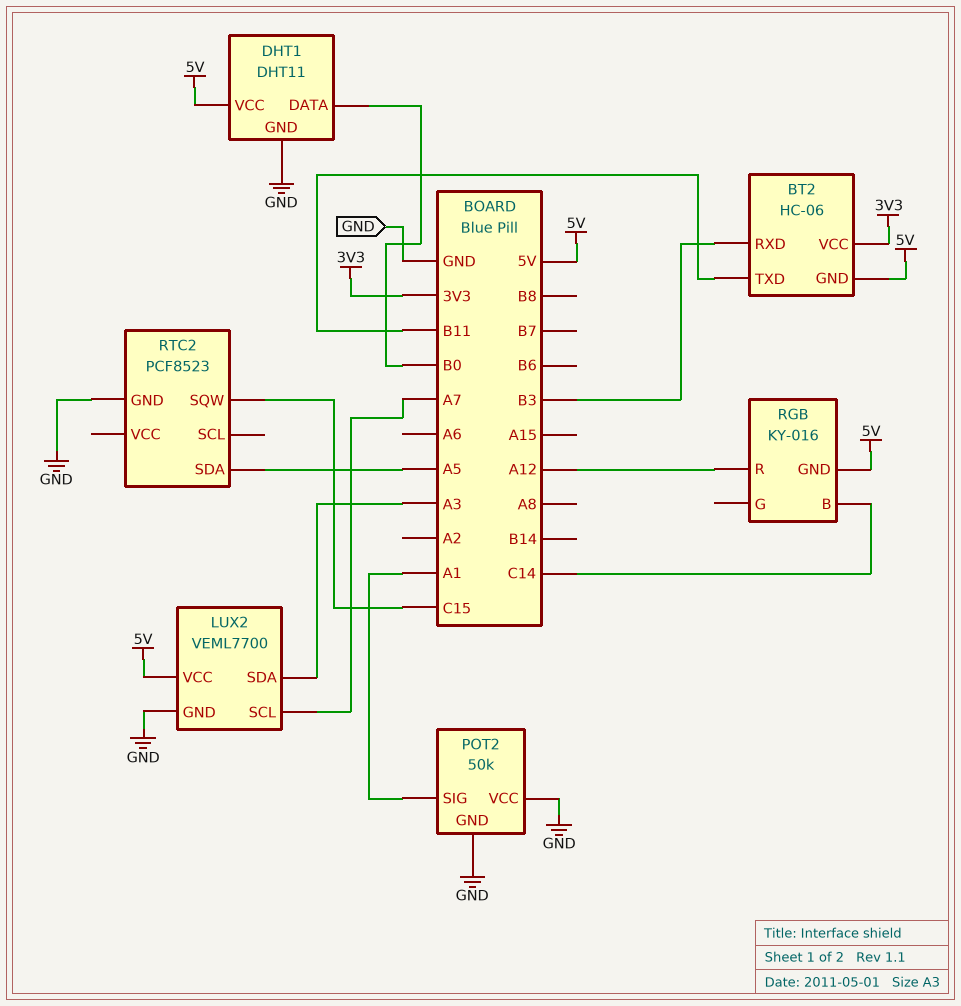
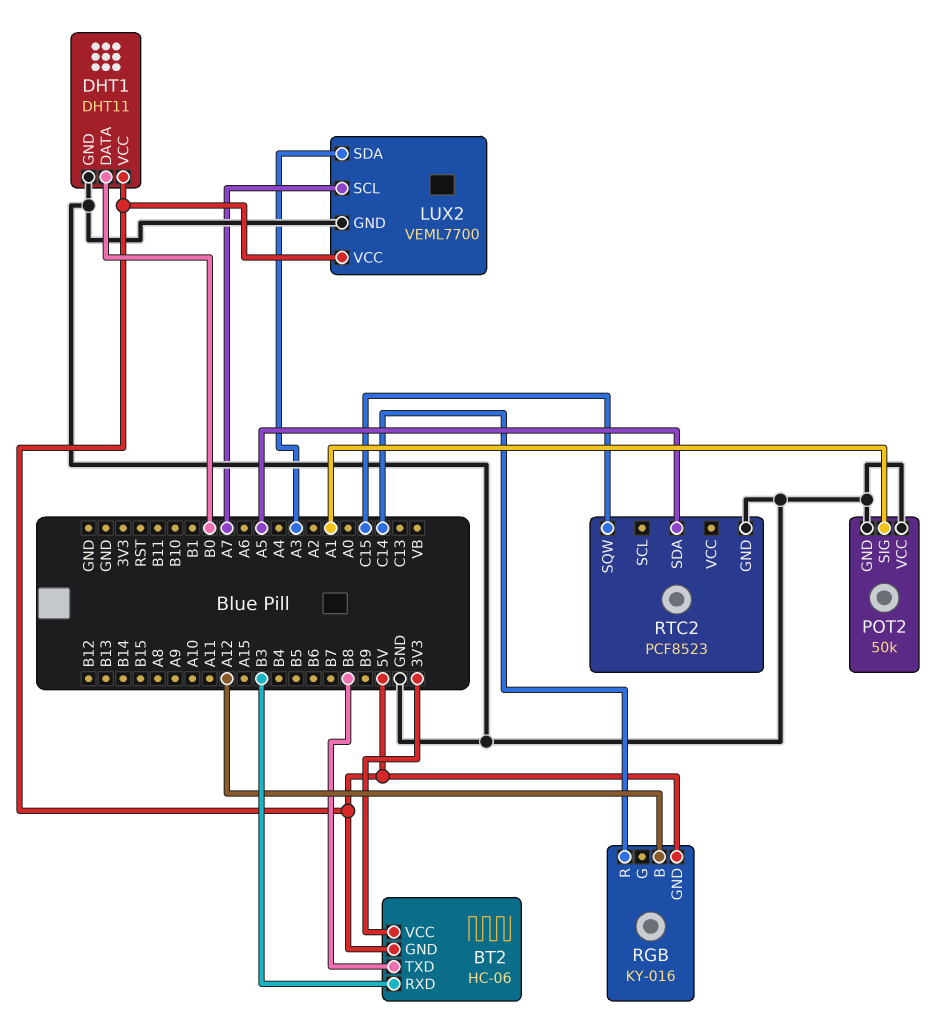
BT2 pin TXD: B11 -> B8
RGB pin B: C14 -> A12
RGB pin R: A12 -> C14

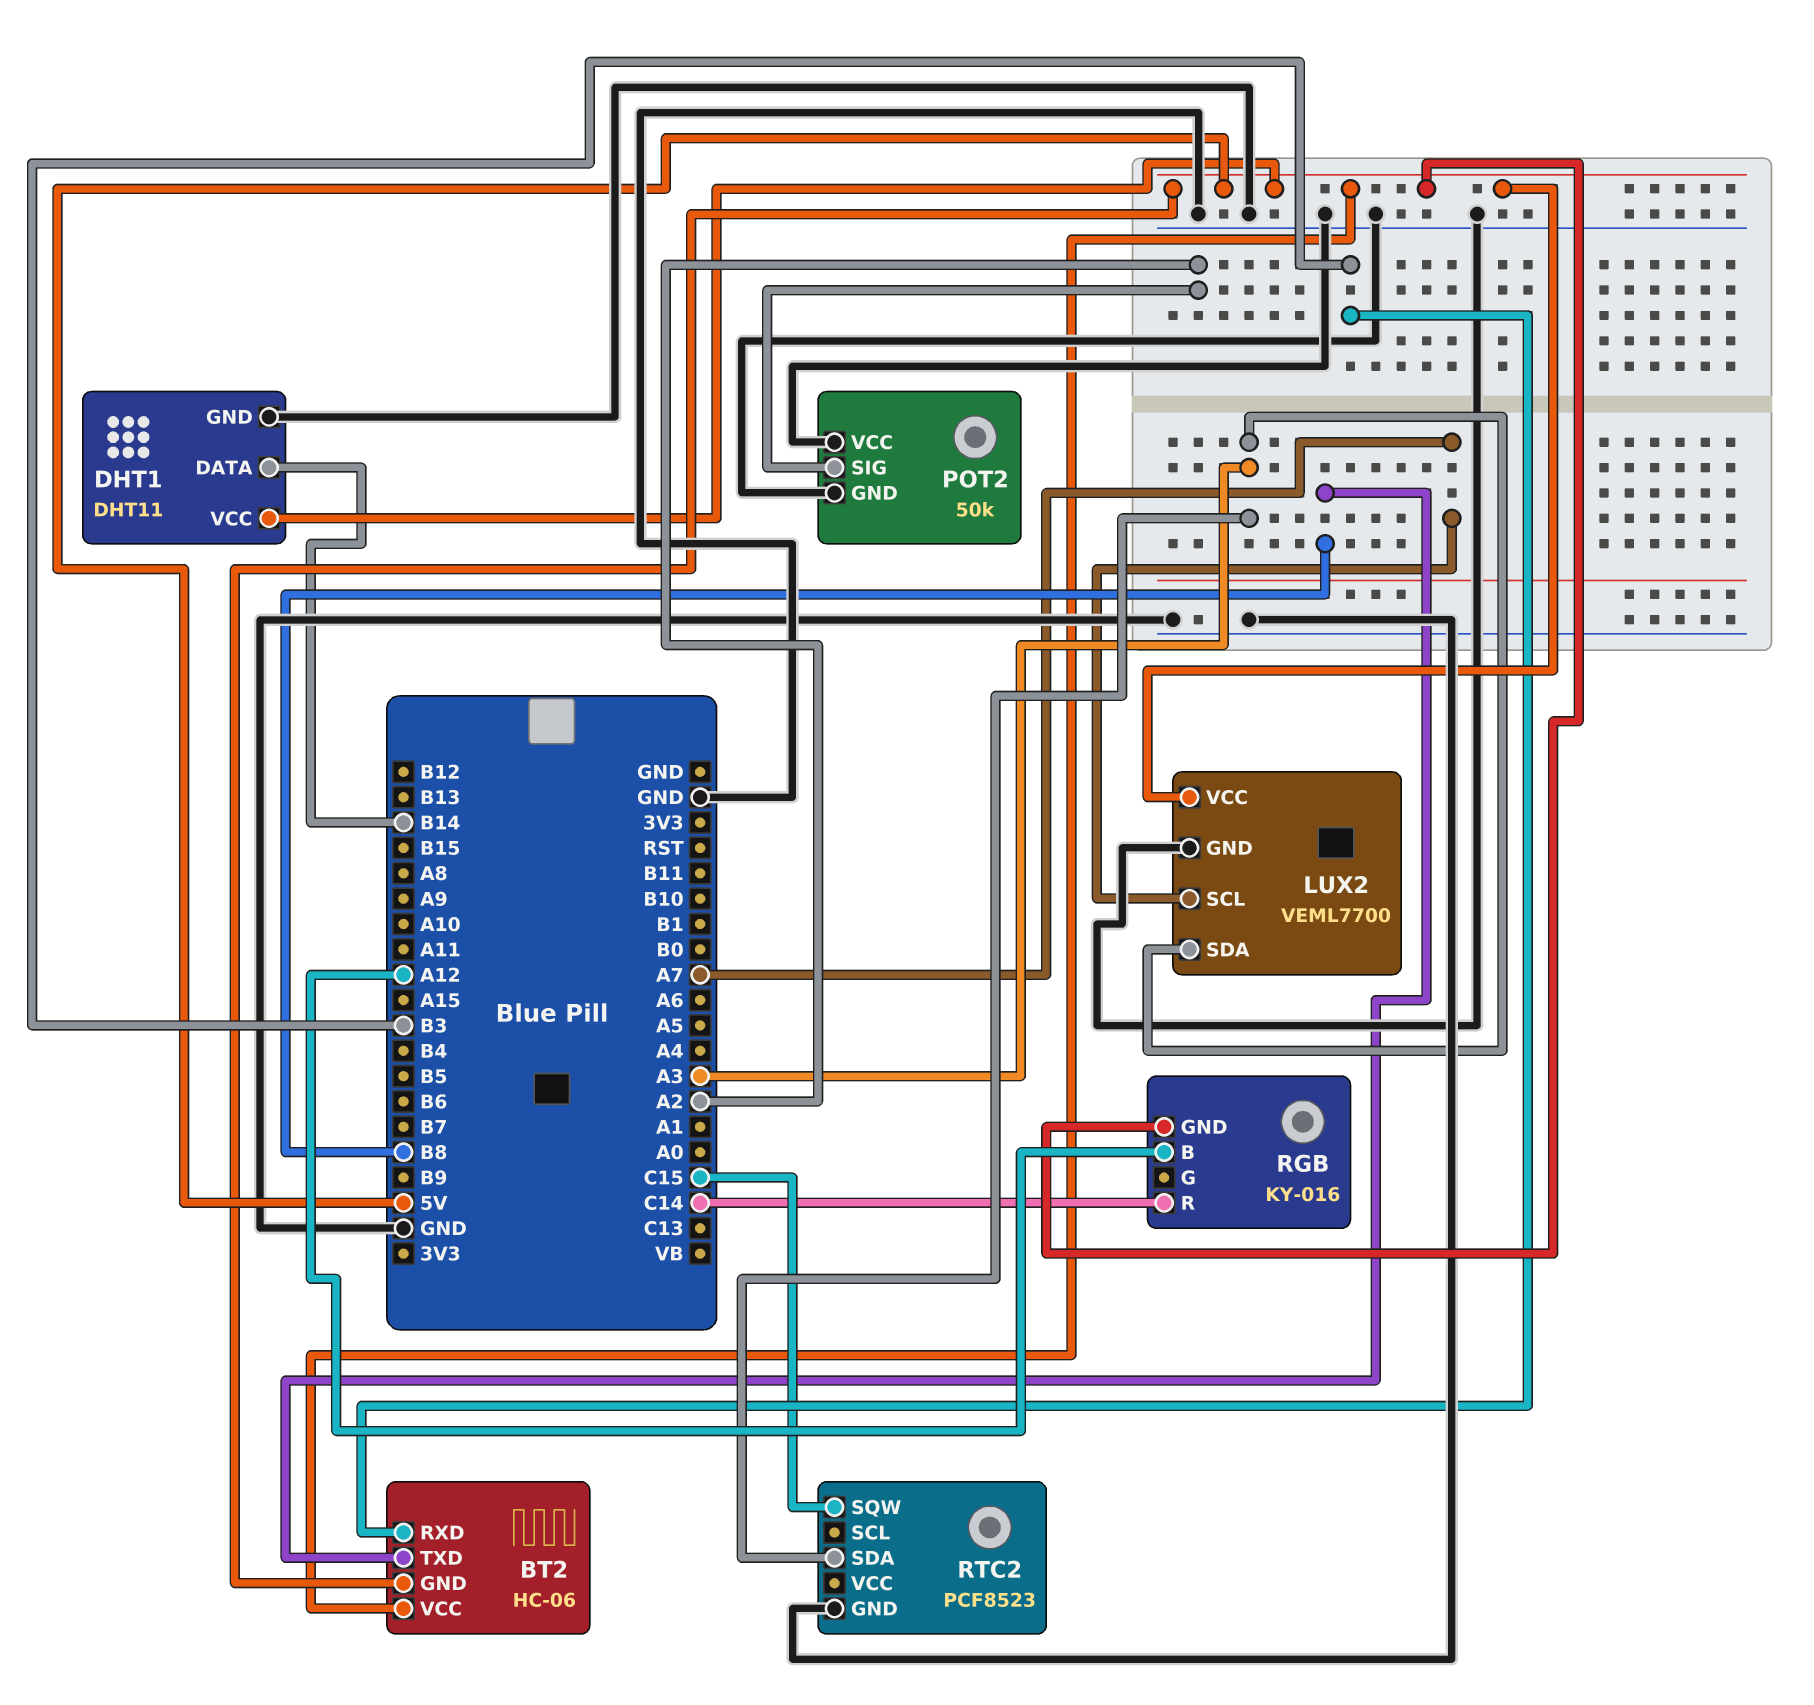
BT2 pin VCC: 3V3 -> 5V
DHT1 pin DATA: B0 -> B14
POT2 pin SIG: A1 -> A2
RTC2 pin SDA: A5 -> A3

